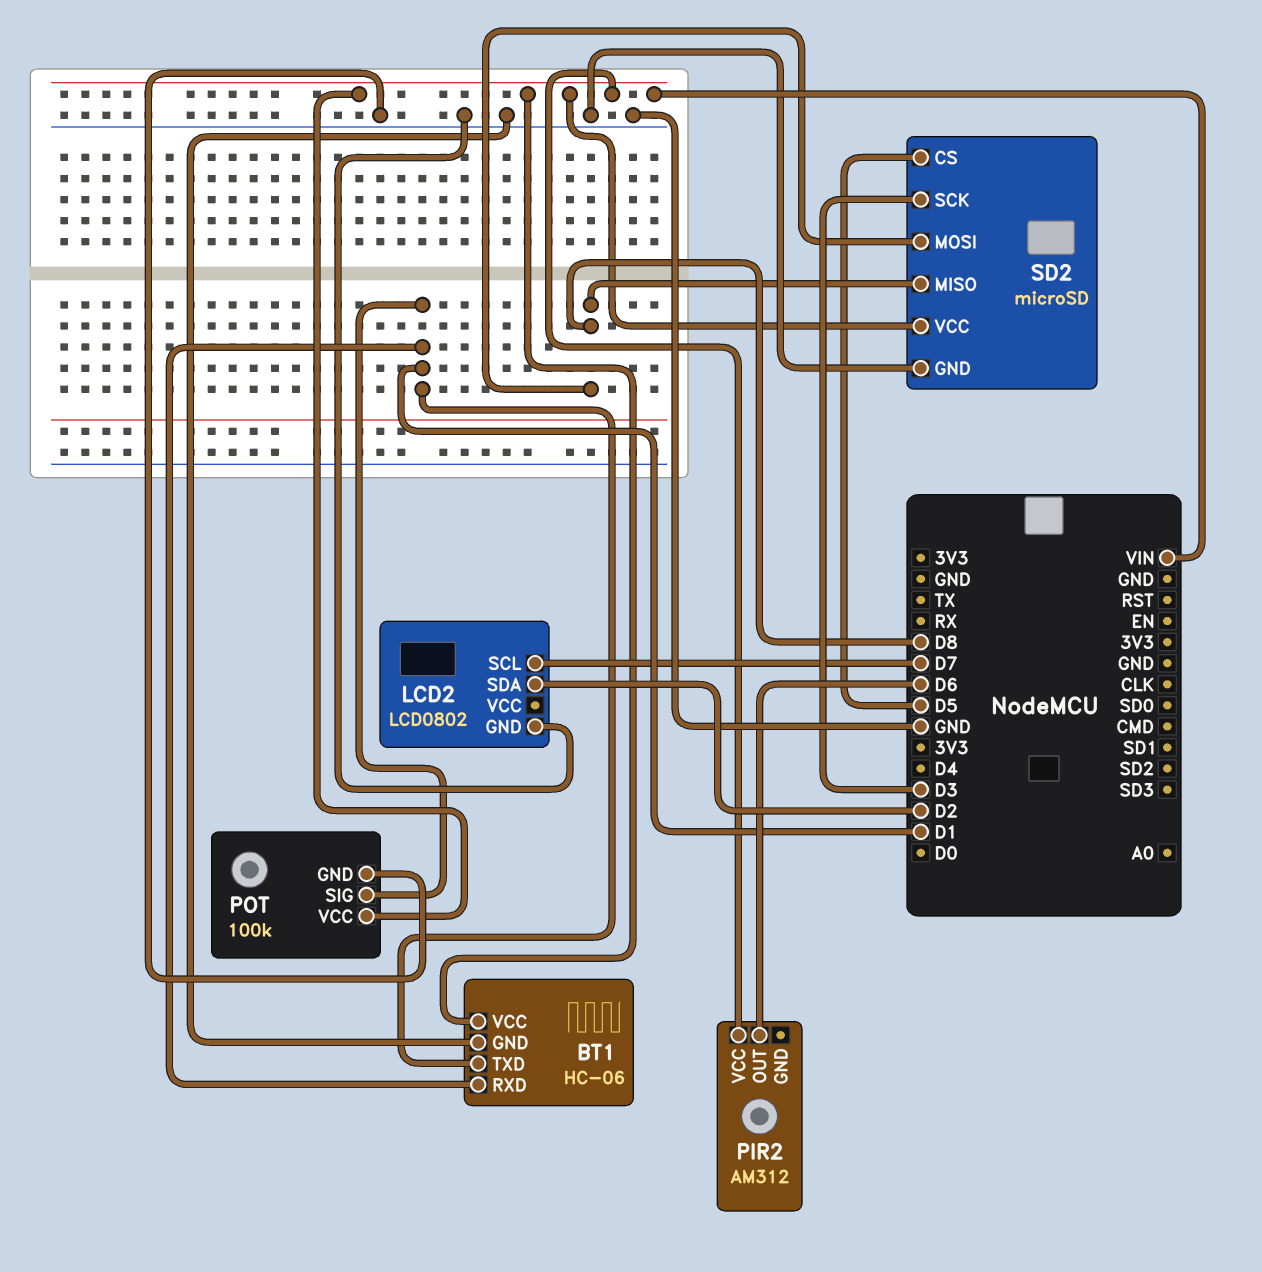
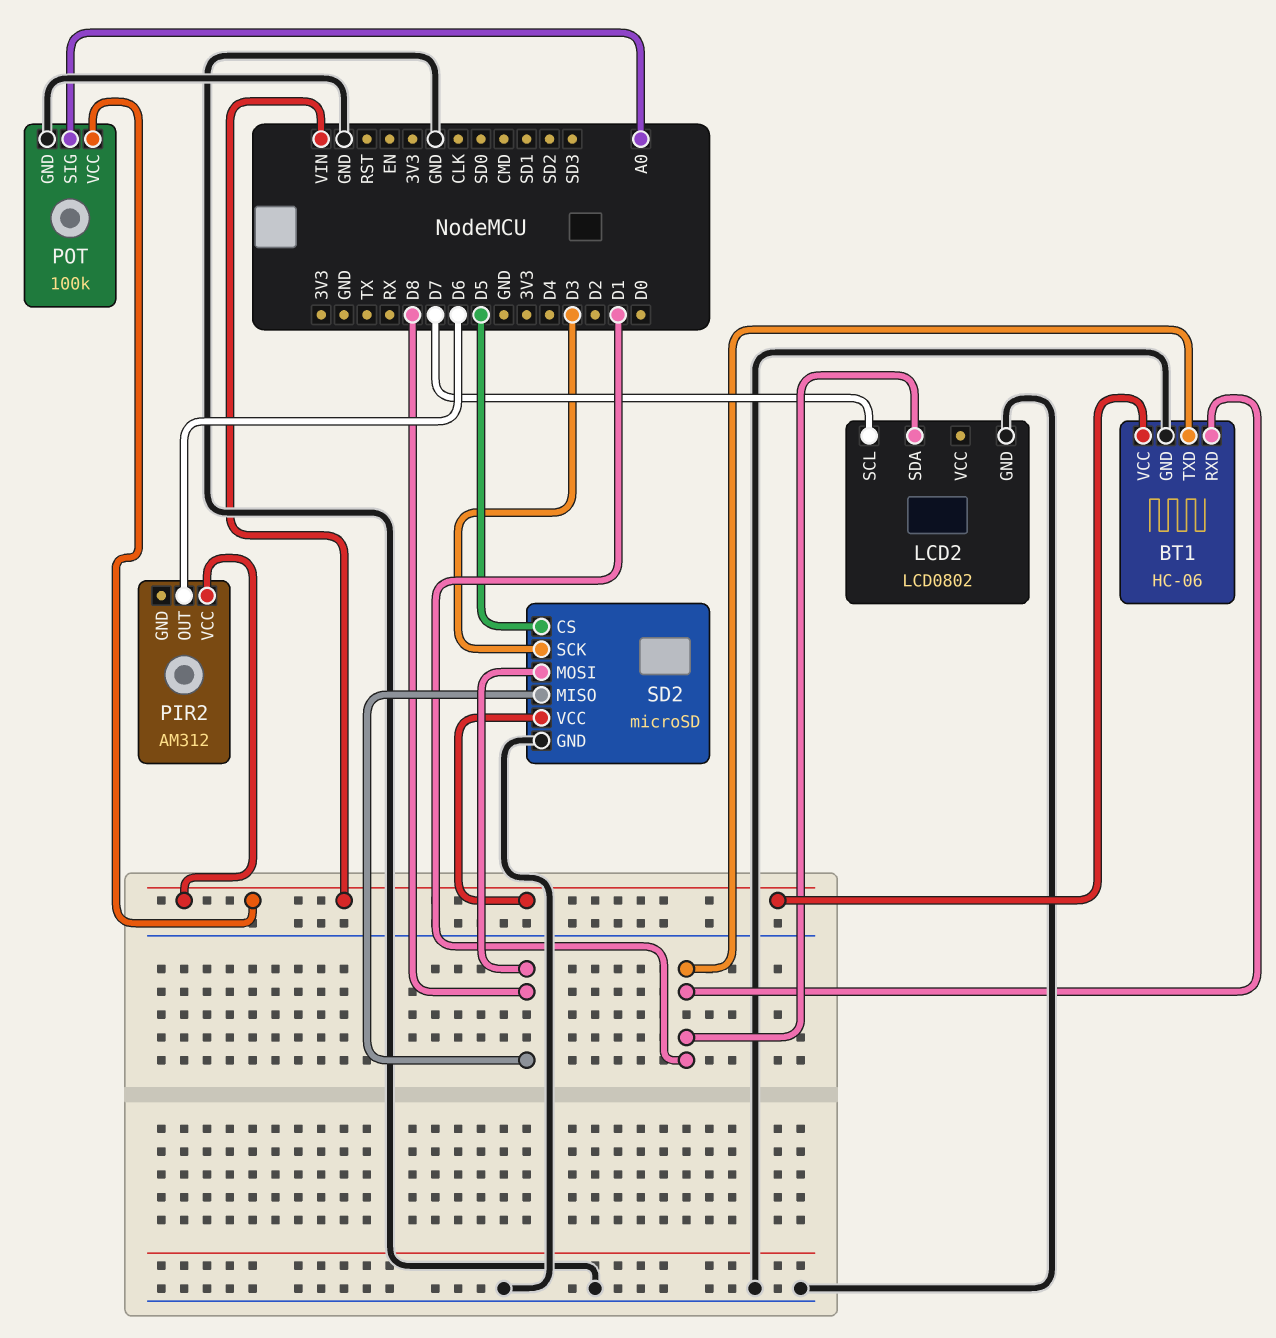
LCD2 pin SDA: D2 -> D1
POT pin SIG: D1 -> A0

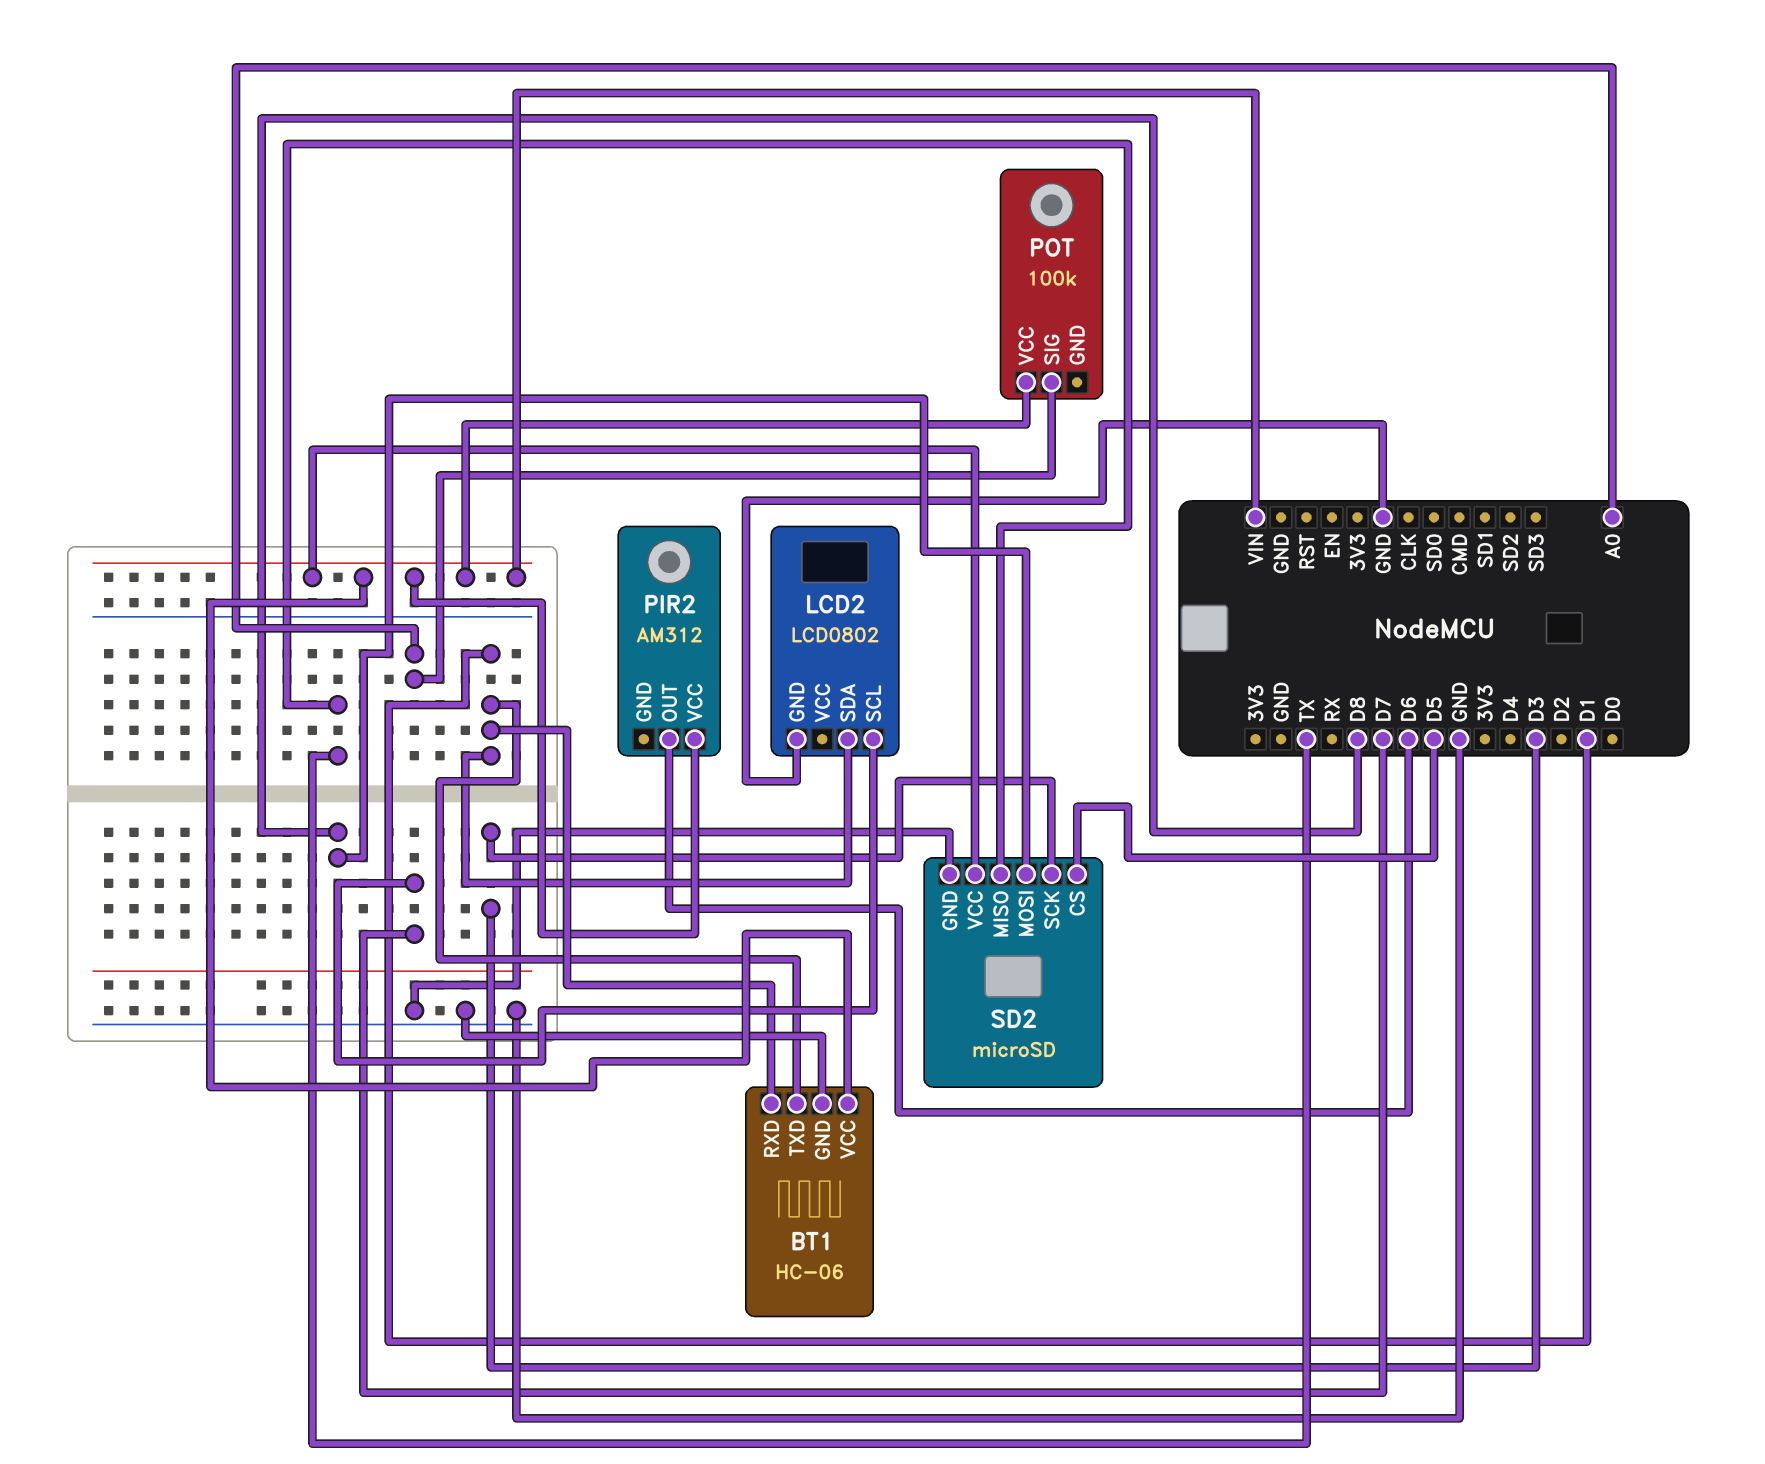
POT pin GND: GND -> none
SD2 pin MISO: D8 -> TX

